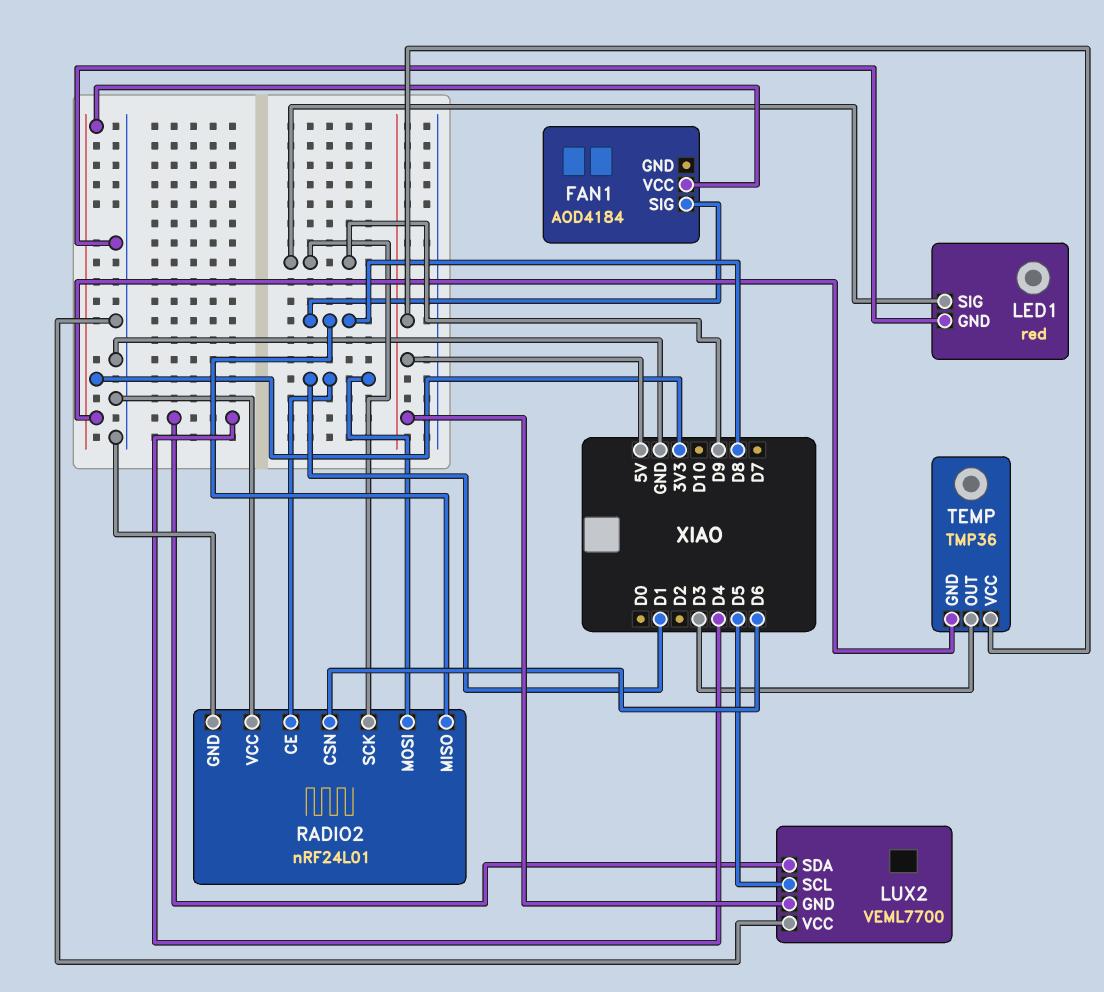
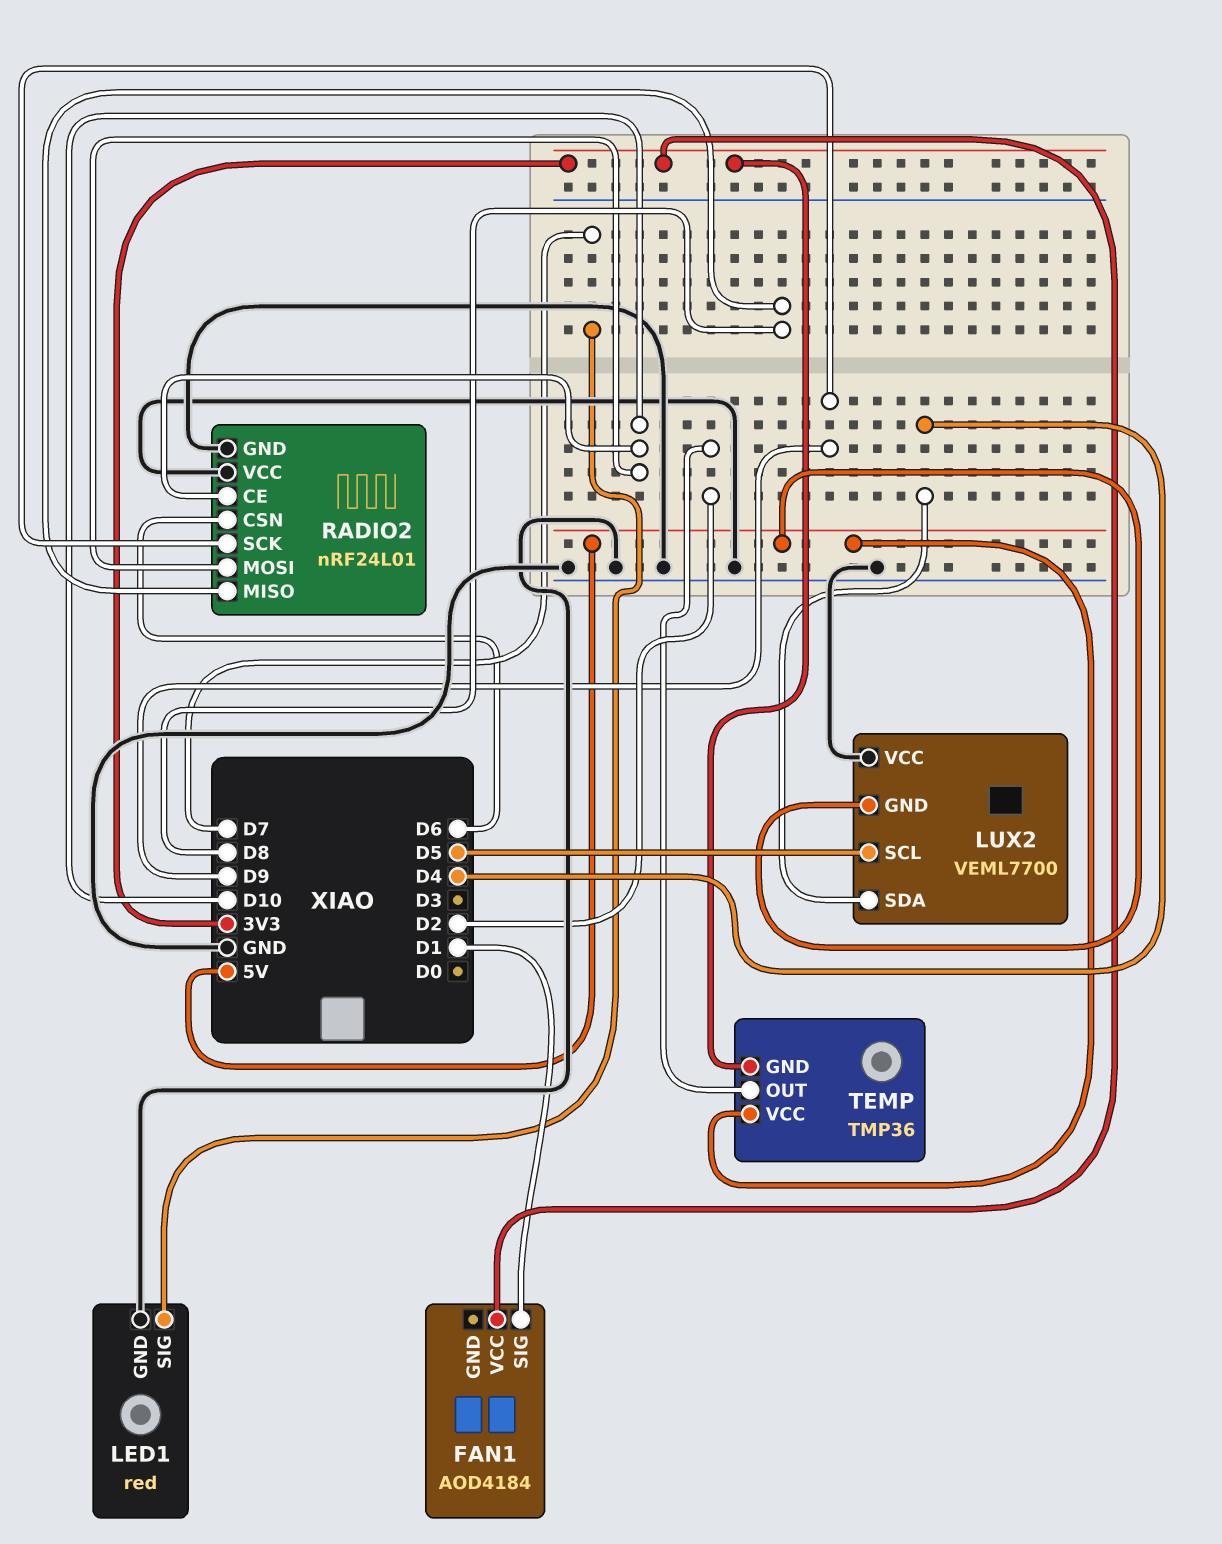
FAN1 pin SIG: D8 -> D1
LED1 pin SIG: D9 -> D7
RADIO2 pin CE: D1 -> D10
RADIO2 pin MOSI: D1 -> D10
TEMP pin OUT: D3 -> D2

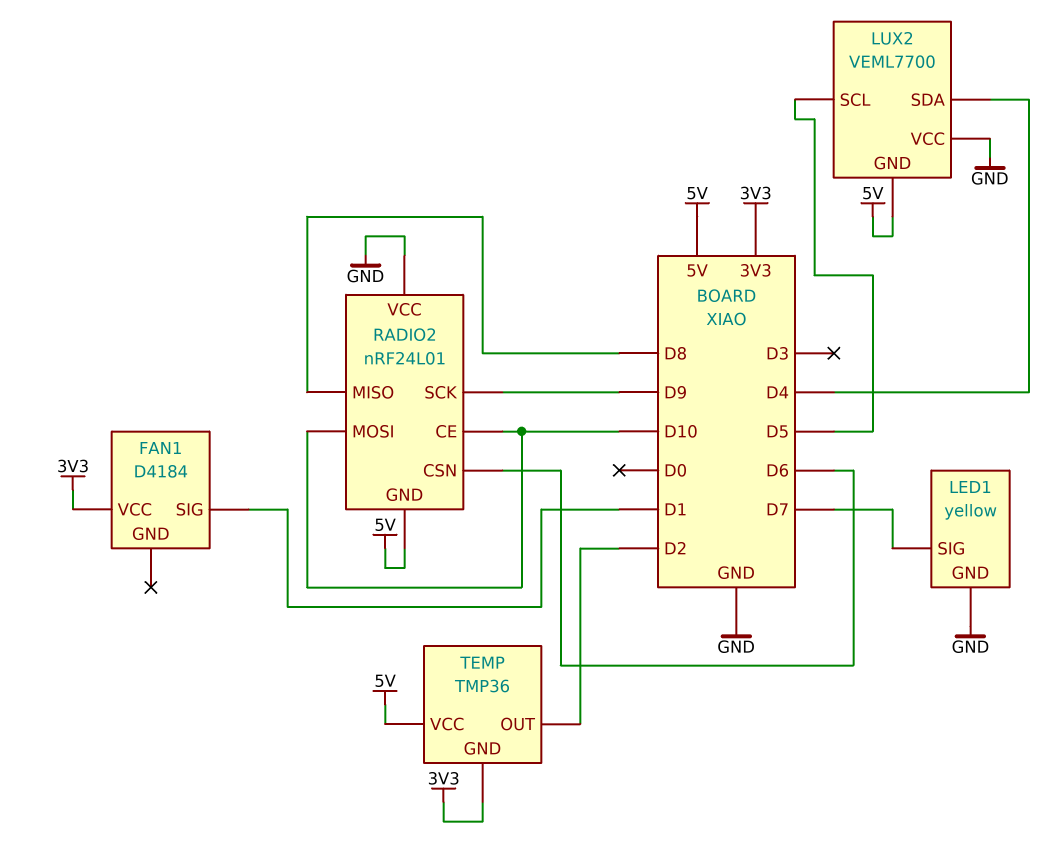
FAN1: AOD4184 -> D4184
LED1: red -> yellow
RADIO2 pin GND: GND -> 5V

